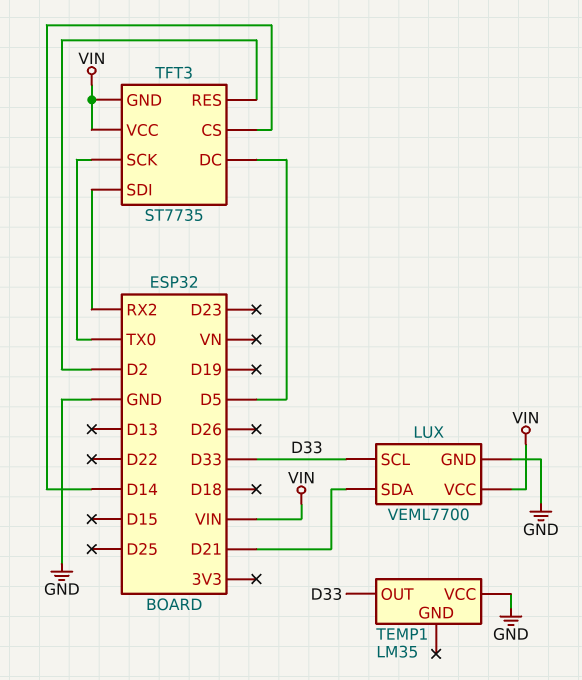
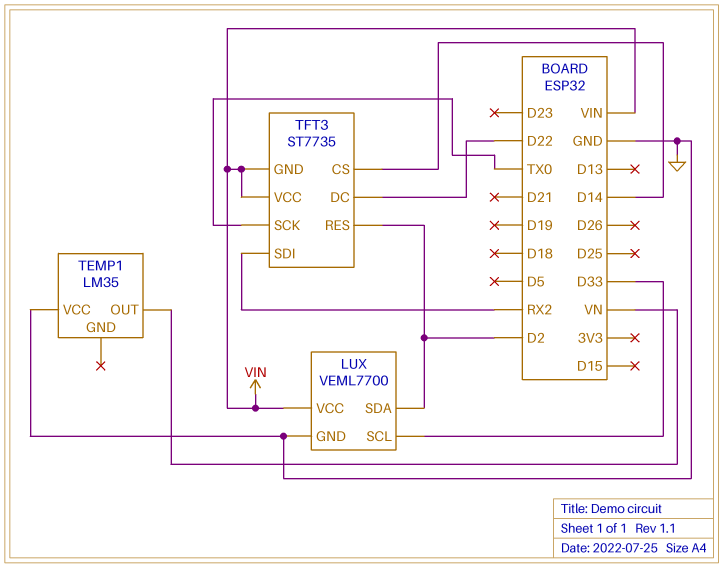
LUX pin SDA: D21 -> D2
TEMP1 pin OUT: D33 -> VN
TFT3 pin DC: D5 -> D22

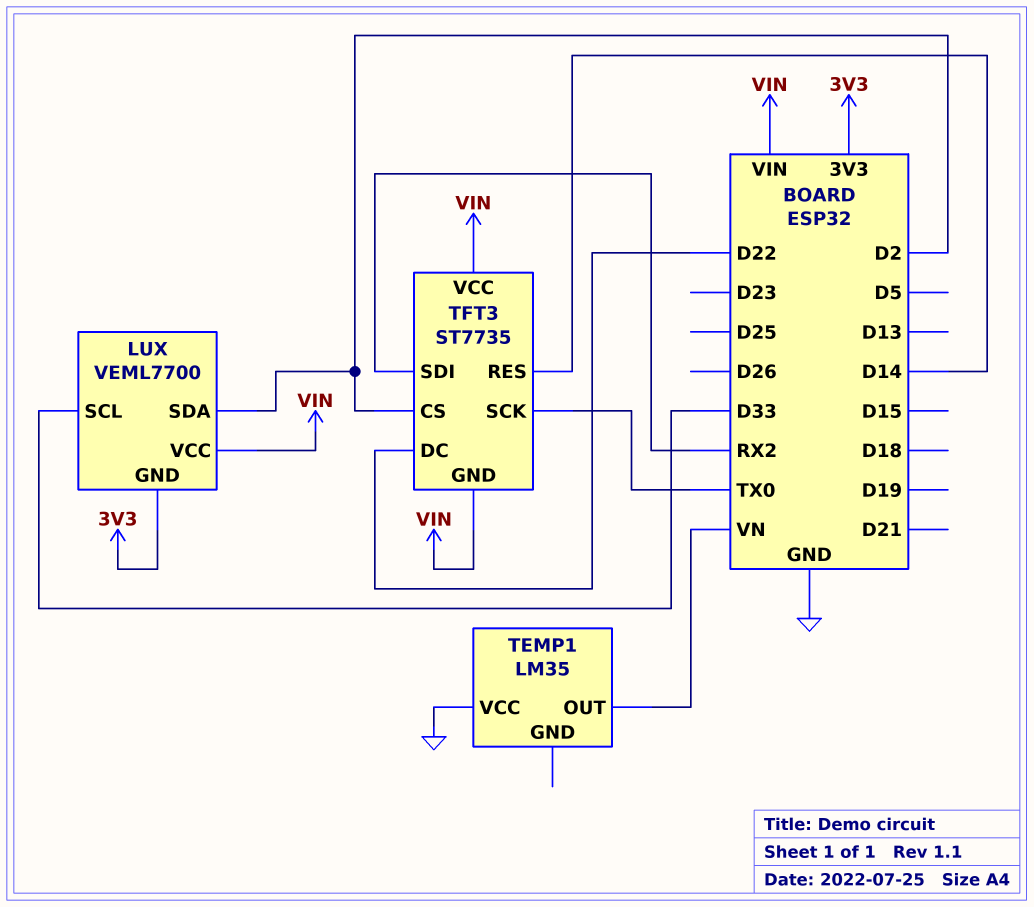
LUX pin GND: GND -> 3V3
TFT3 pin CS: D14 -> D2
TFT3 pin RES: D2 -> D14

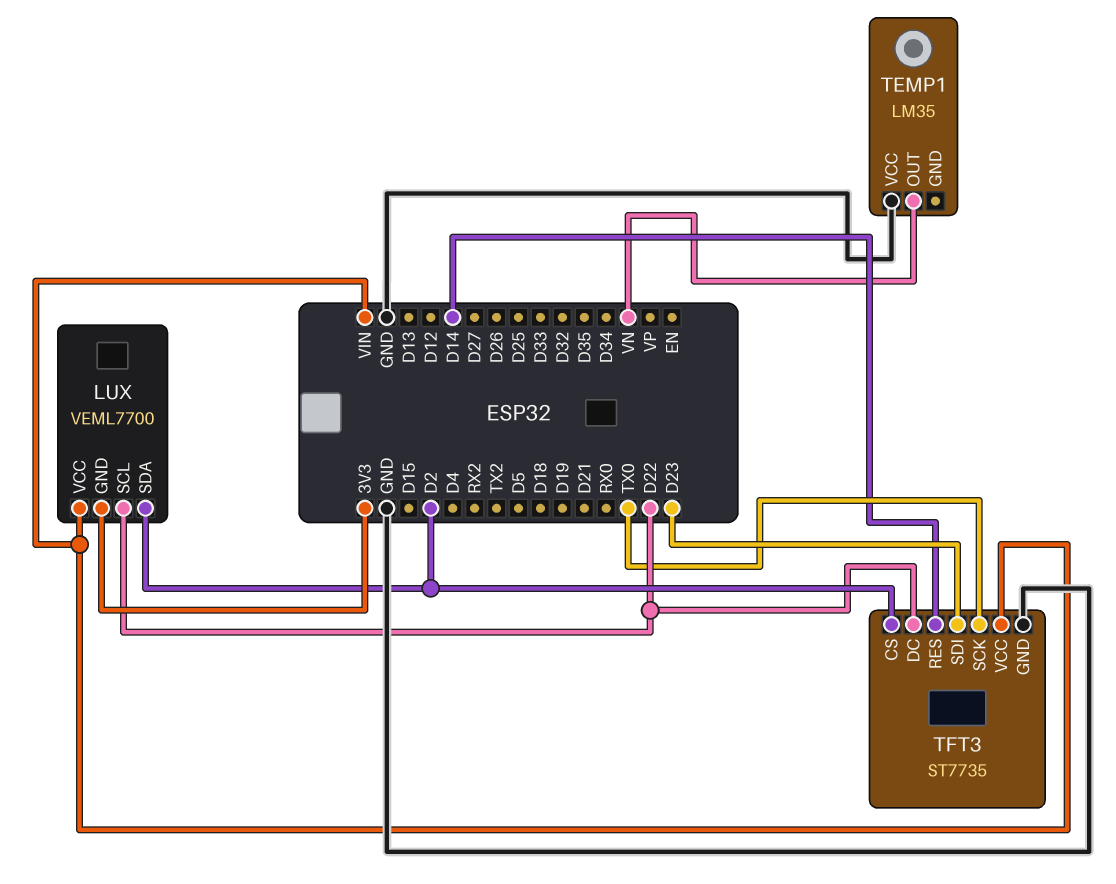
LUX pin SCL: D33 -> D22
TFT3 pin GND: VIN -> GND
TFT3 pin SDI: RX2 -> D23

